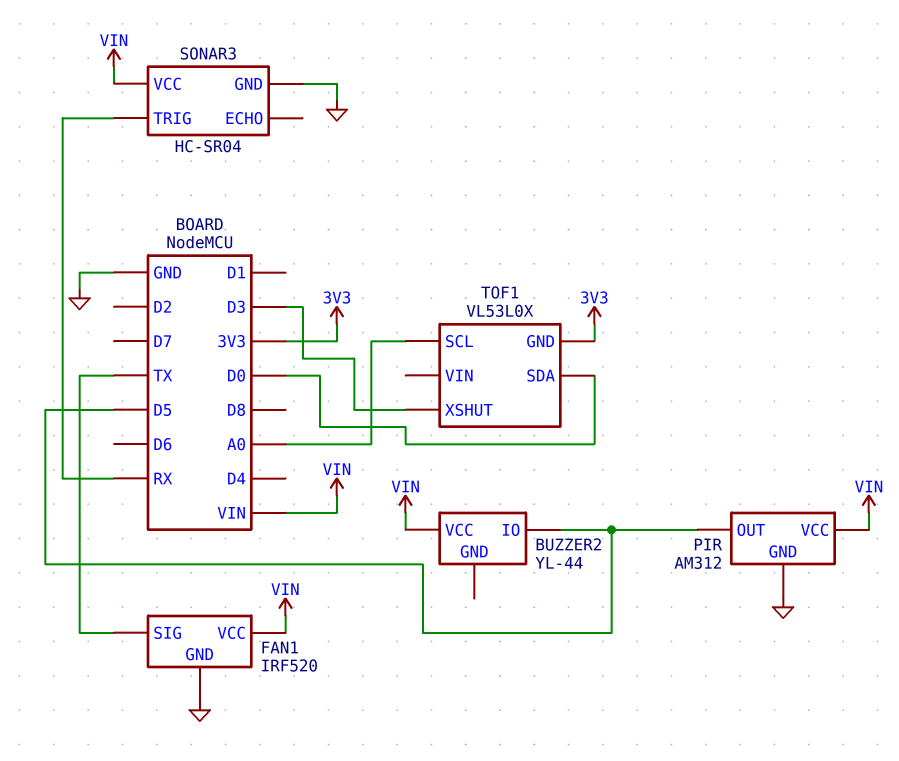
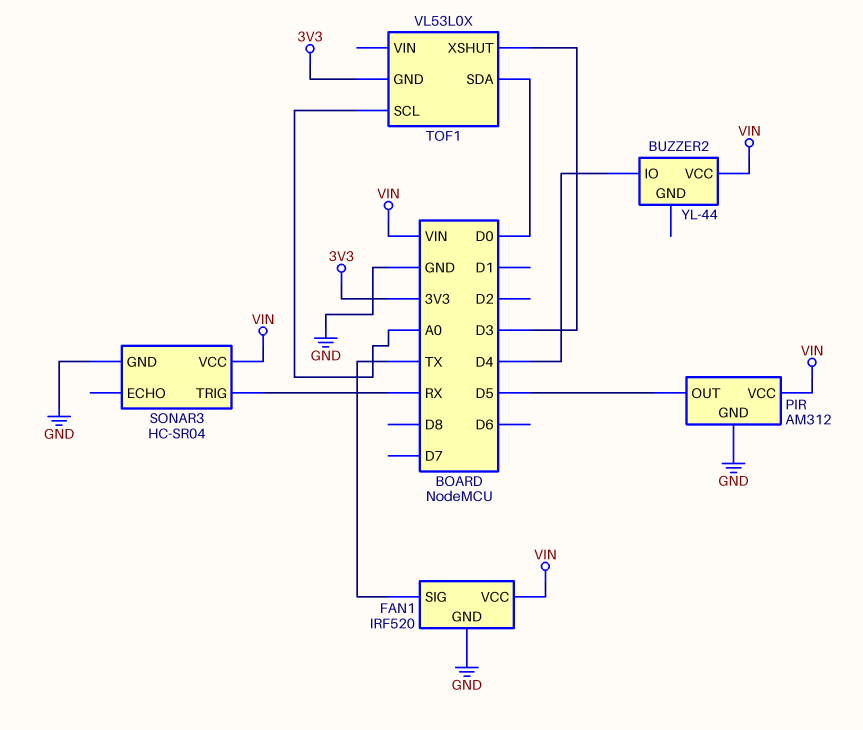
BUZZER2 pin IO: D5 -> D4

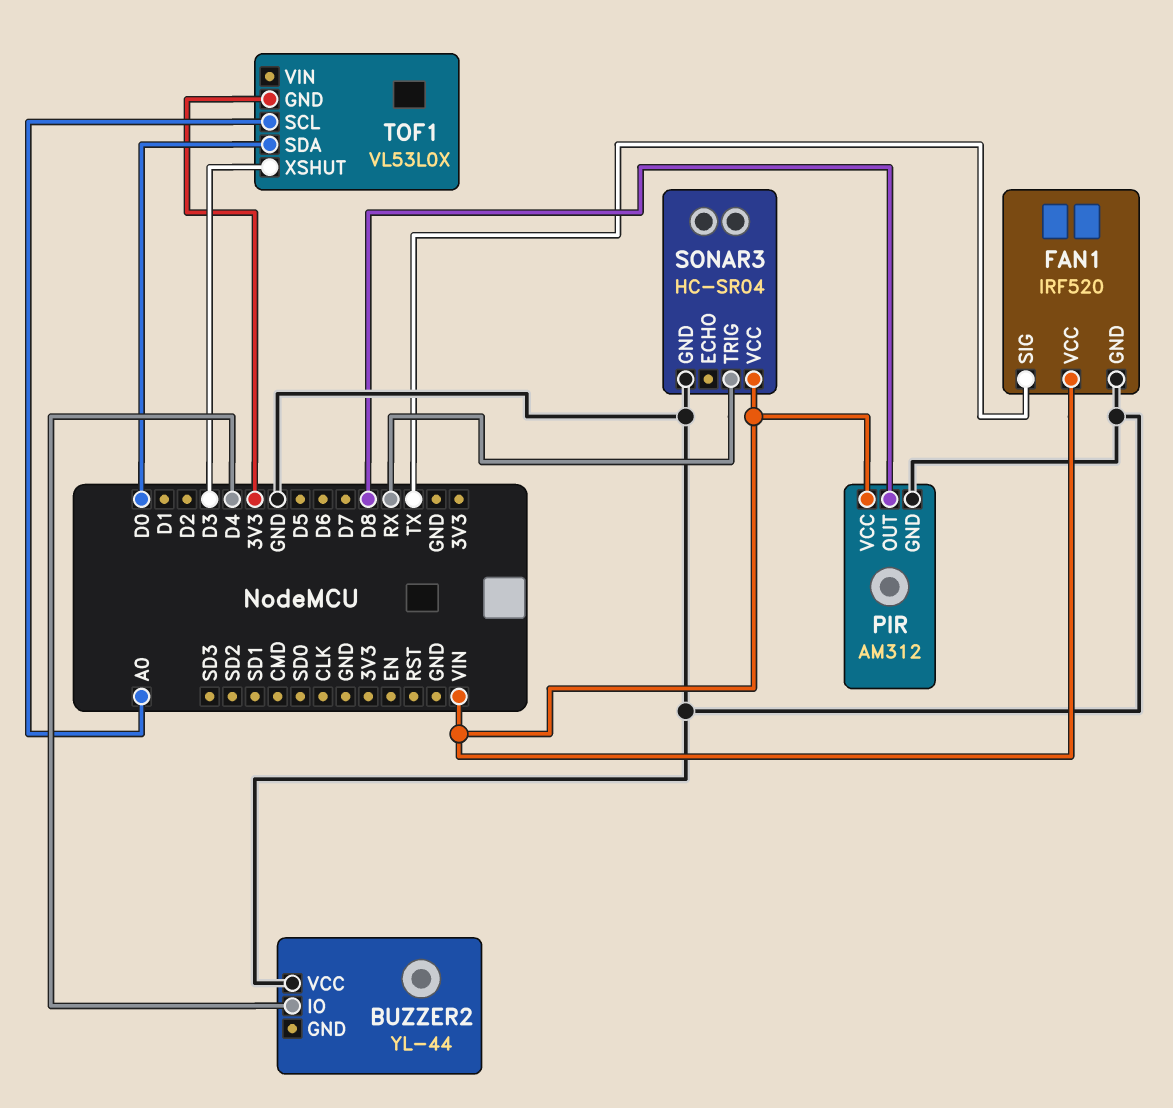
BUZZER2 pin VCC: VIN -> GND
PIR pin OUT: D5 -> D8

